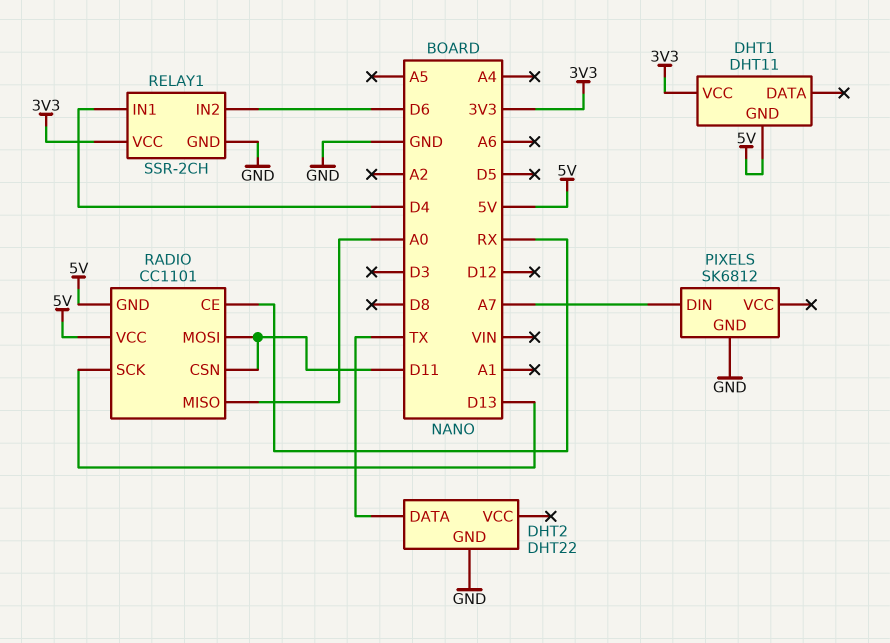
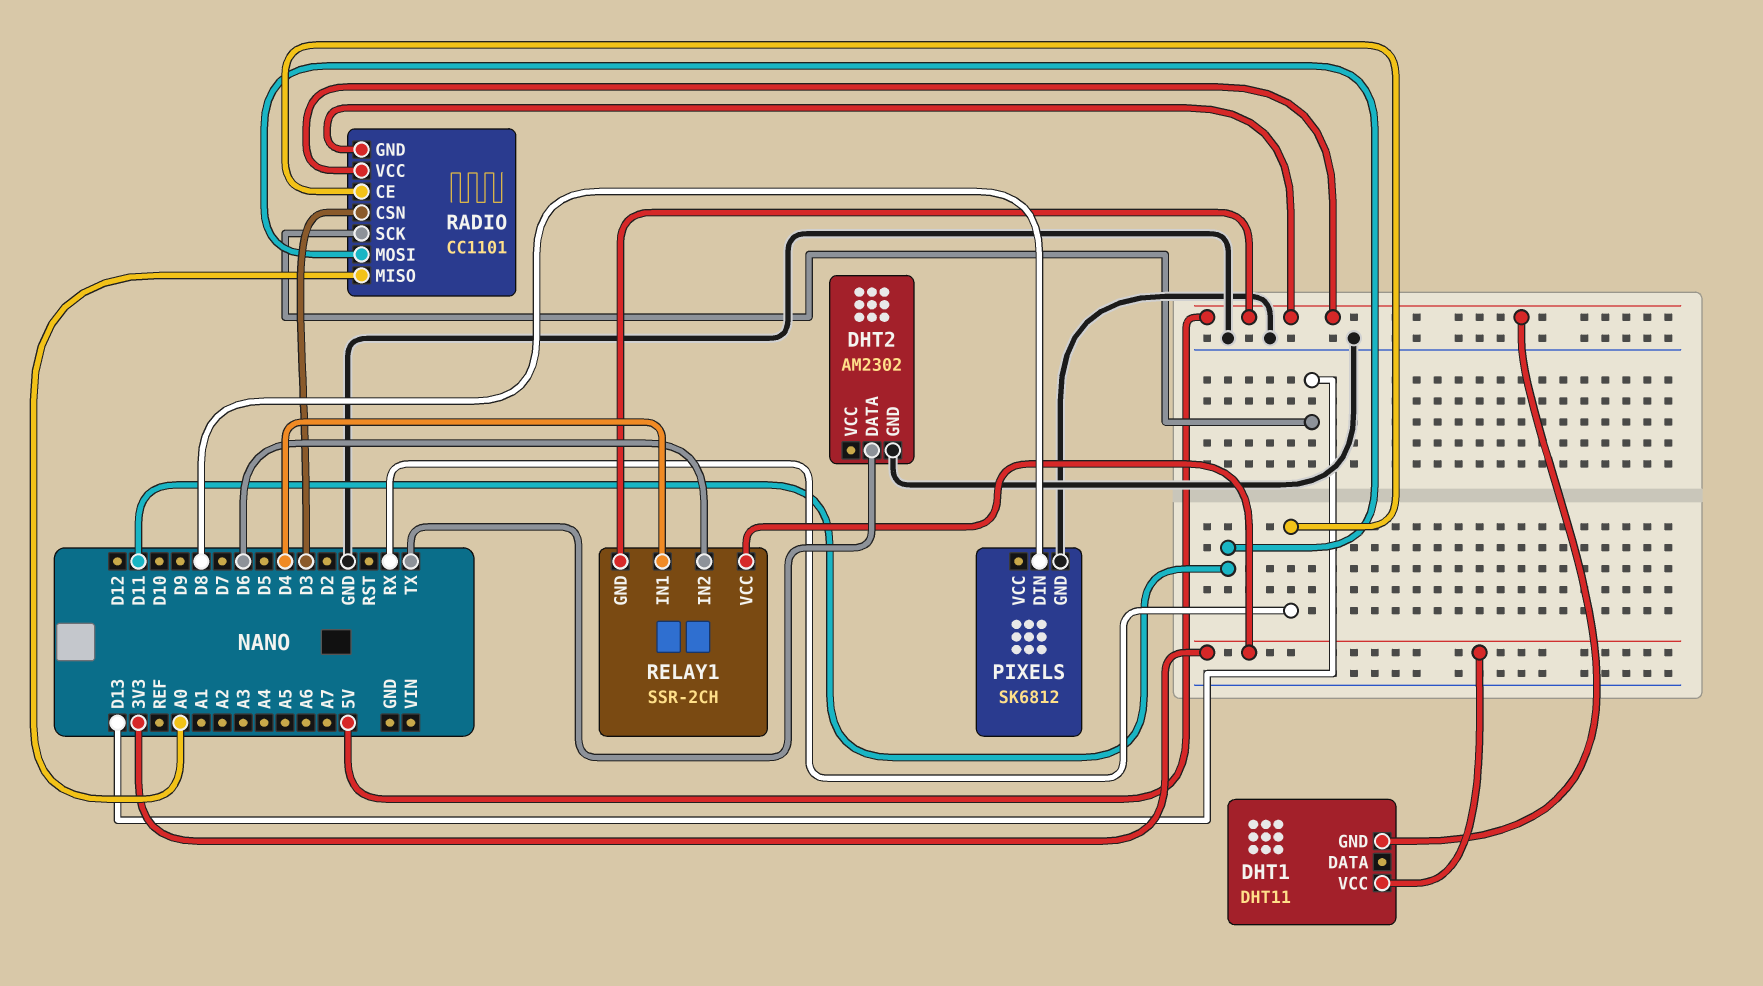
DHT2: DHT22 -> AM2302
PIXELS pin DIN: A7 -> D8
RADIO pin CSN: D11 -> D3
RELAY1 pin GND: GND -> 5V

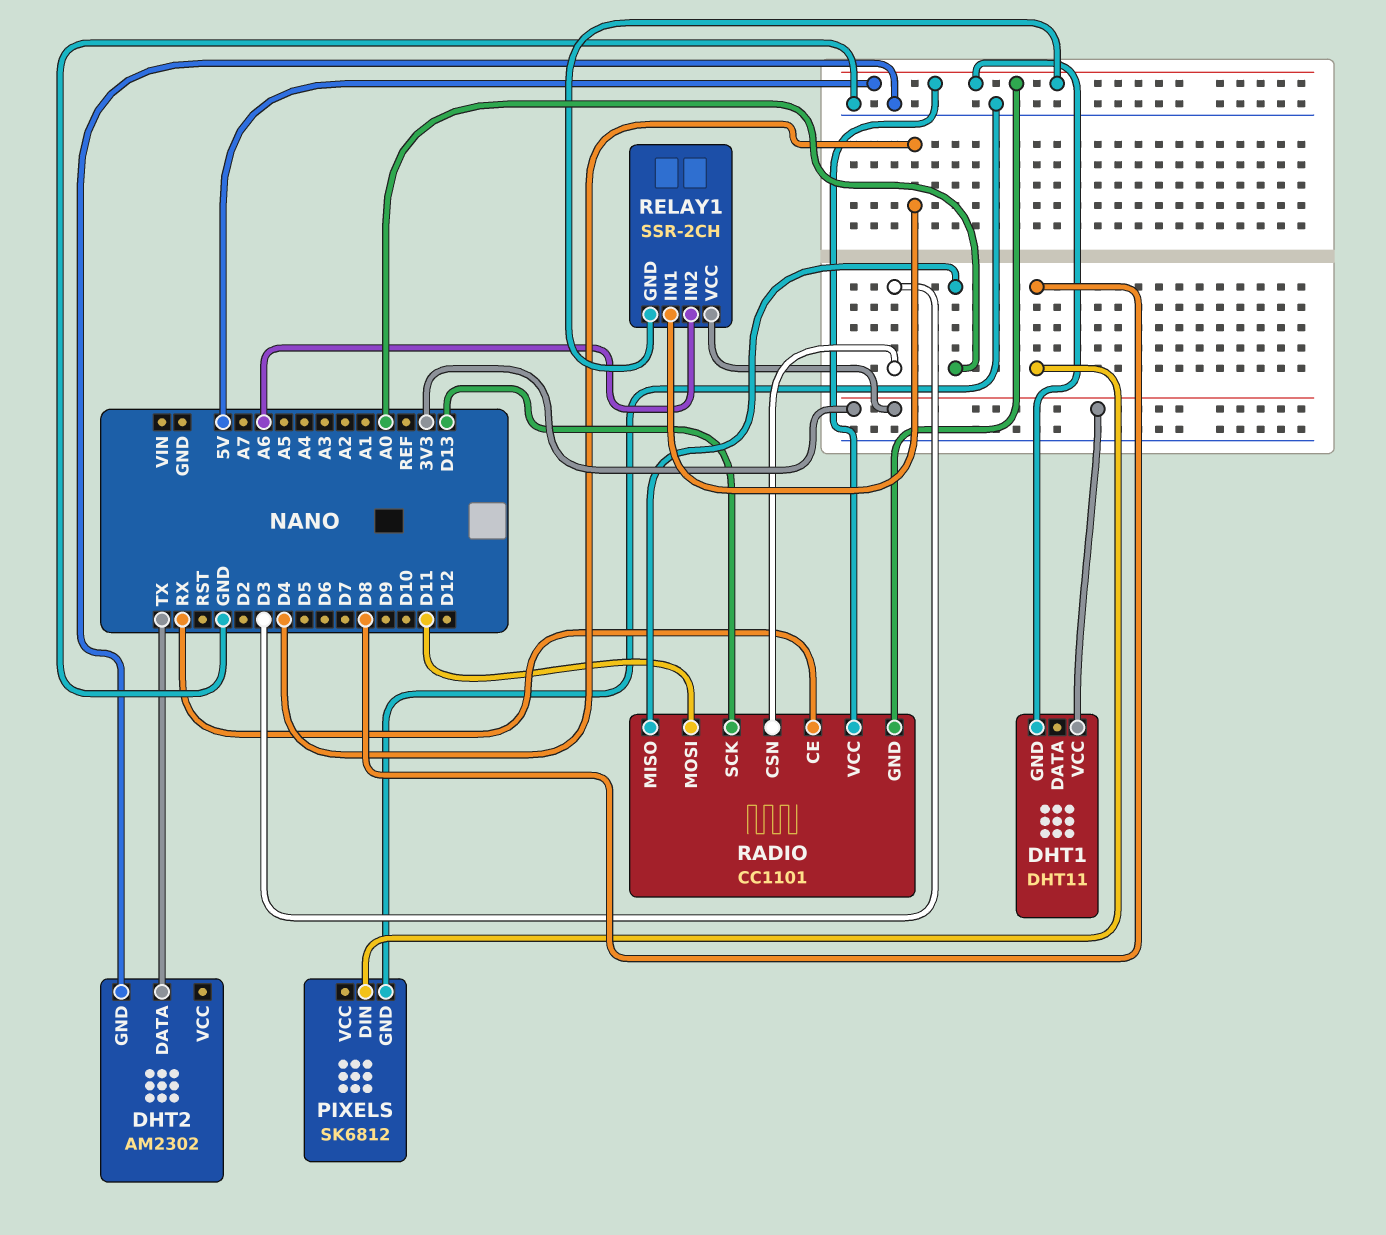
RELAY1 pin IN2: D6 -> A6

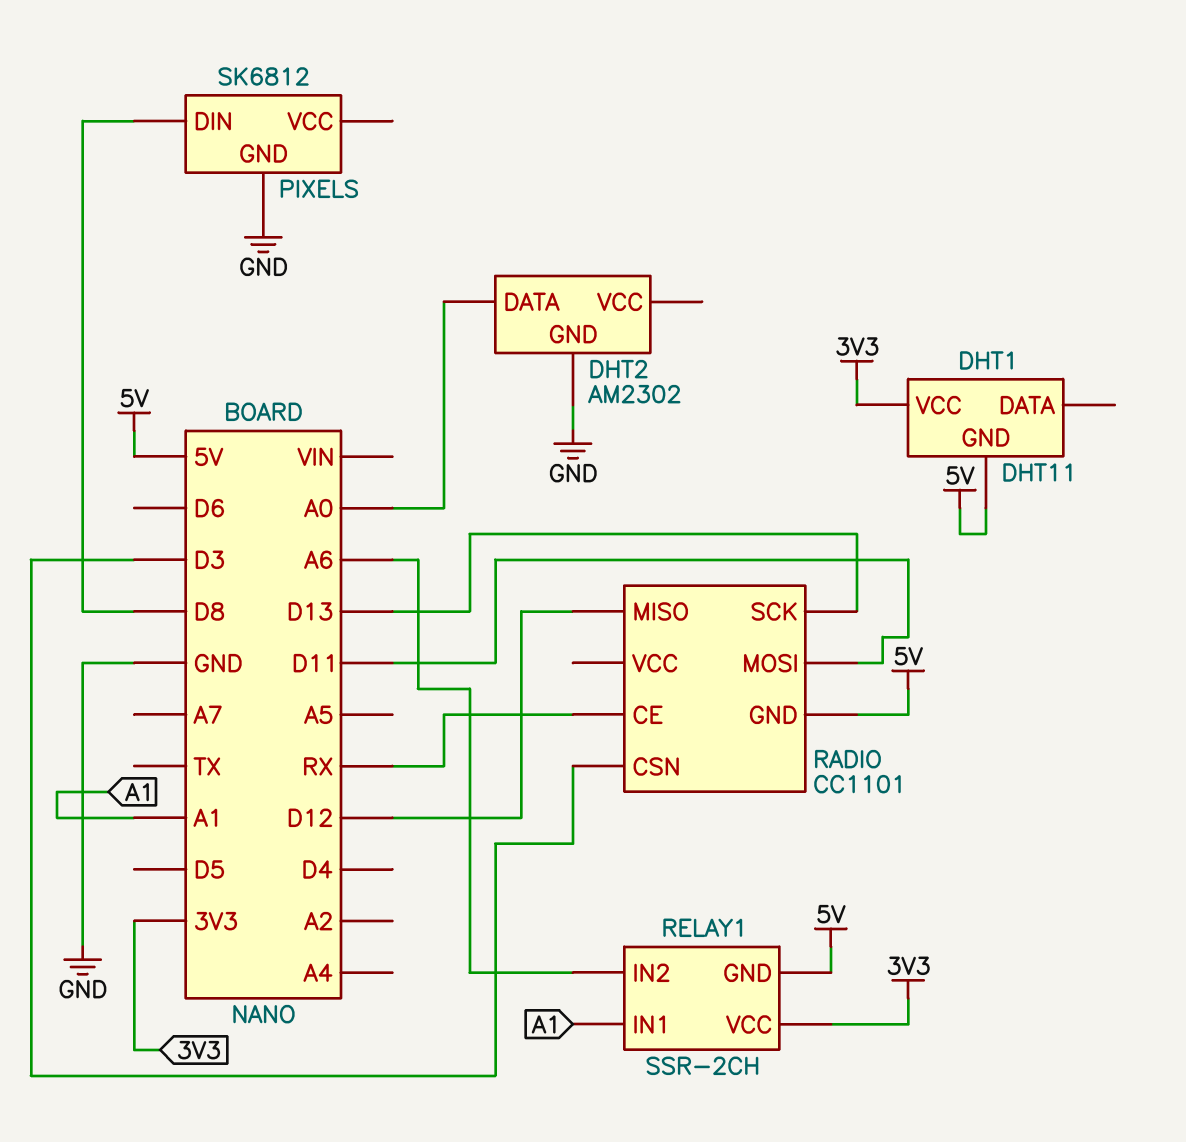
DHT2 pin DATA: TX -> A0
RADIO pin MISO: A0 -> D12
RADIO pin VCC: 5V -> none
RELAY1 pin IN1: D4 -> A1

